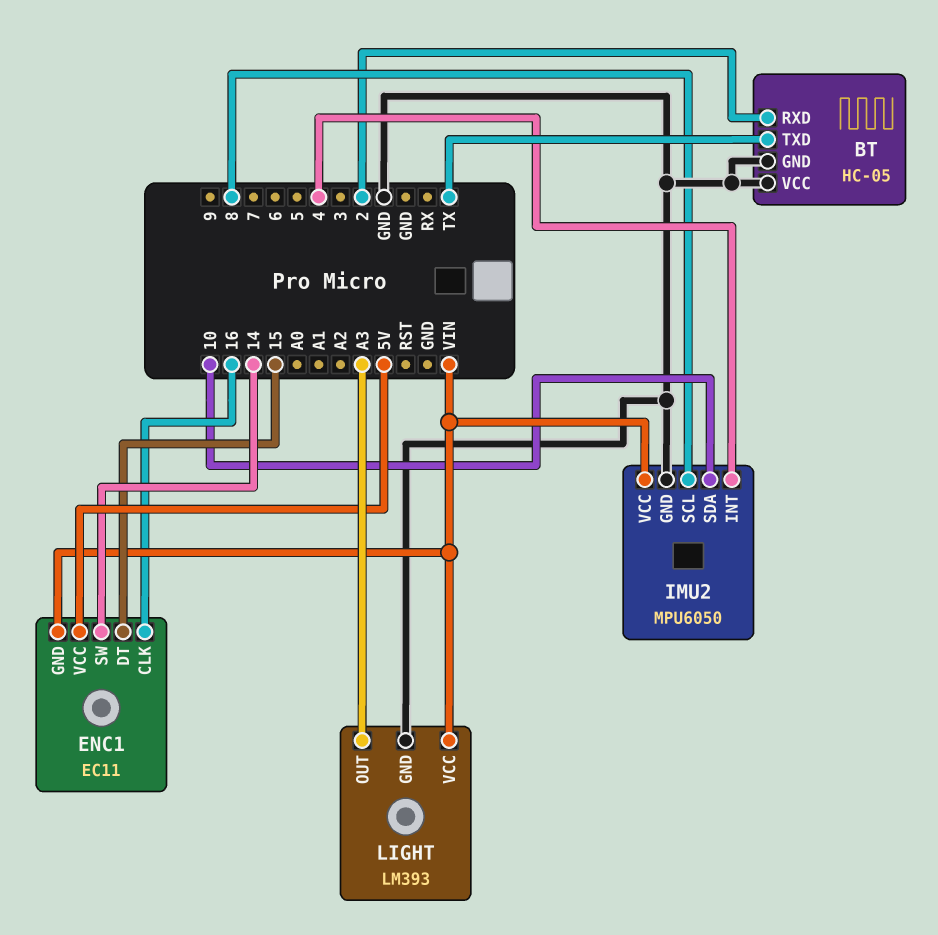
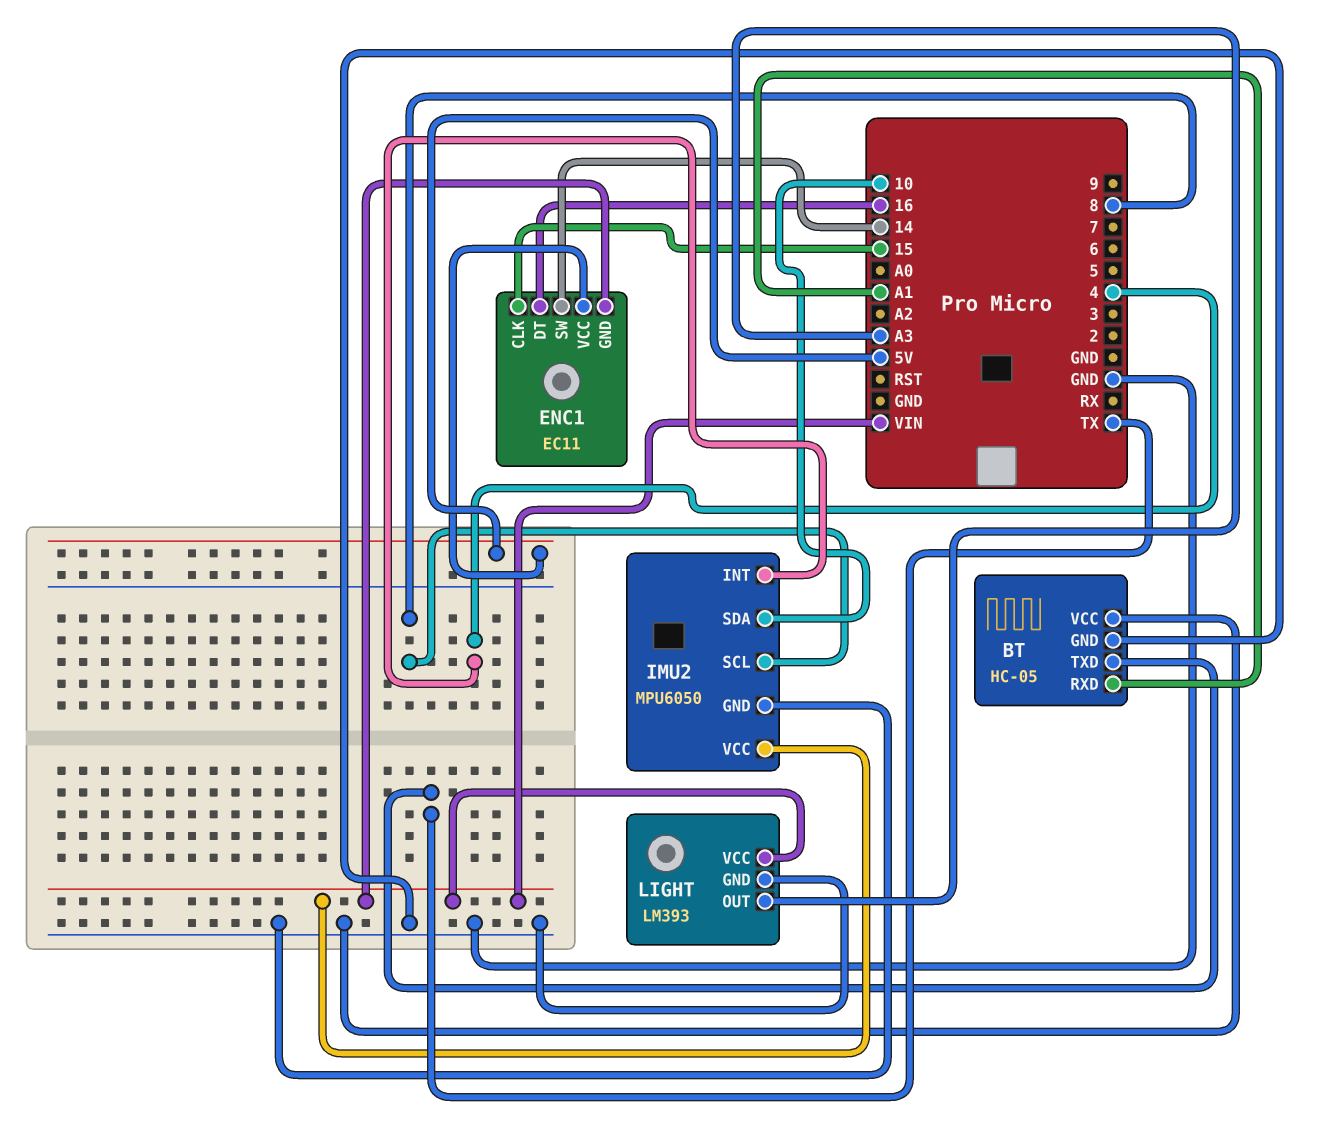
BT pin RXD: 2 -> A1
ENC1 pin CLK: 16 -> 15
ENC1 pin DT: 15 -> 16

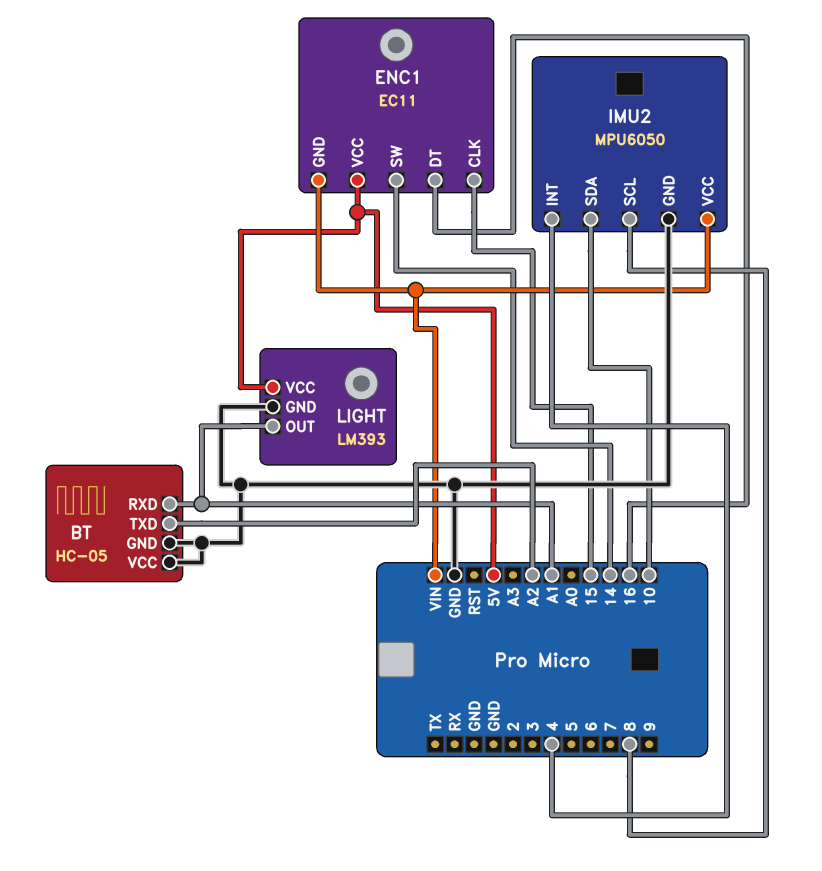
BT pin TXD: TX -> A2
LIGHT pin OUT: A3 -> A1
LIGHT pin VCC: VIN -> 5V

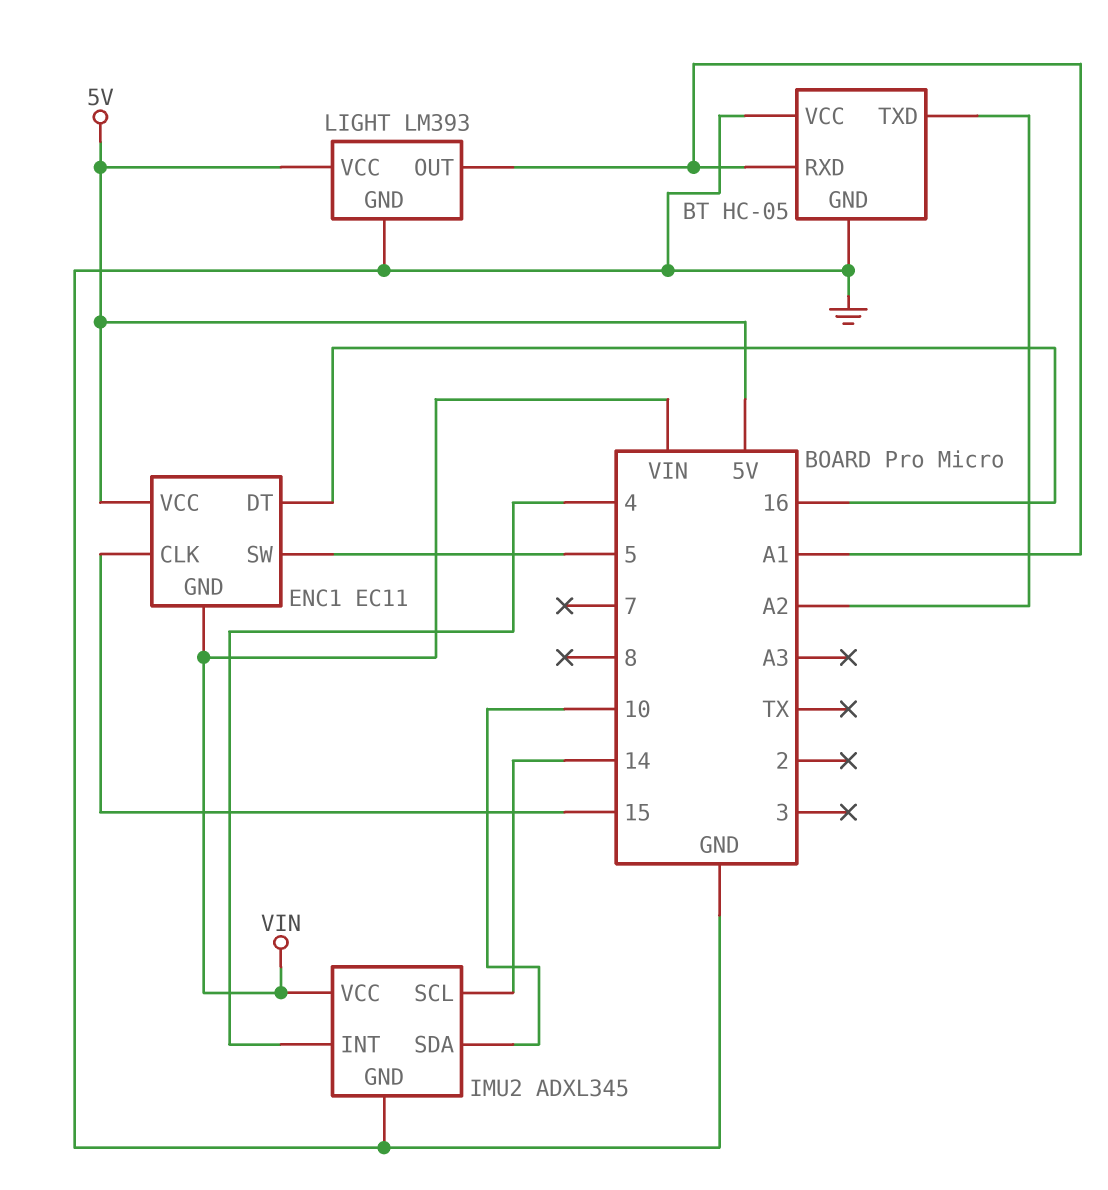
ENC1 pin SW: 14 -> 5
IMU2: MPU6050 -> ADXL345
IMU2 pin SCL: 8 -> 14

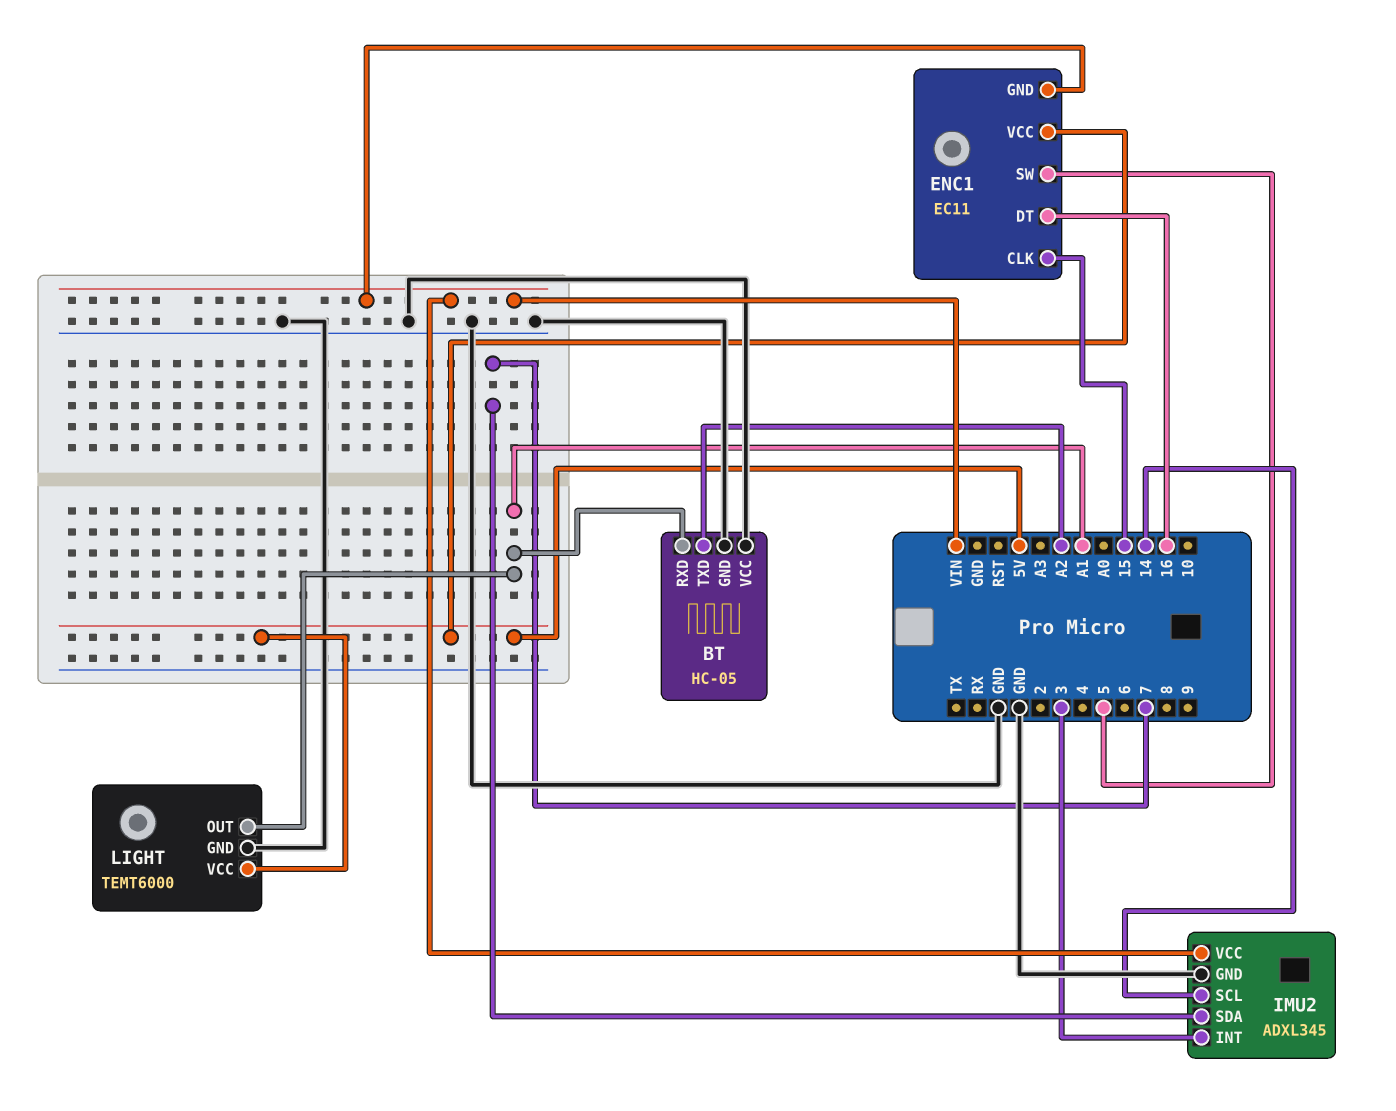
IMU2 pin INT: 4 -> 3
IMU2 pin SDA: 10 -> 7
LIGHT: LM393 -> TEMT6000

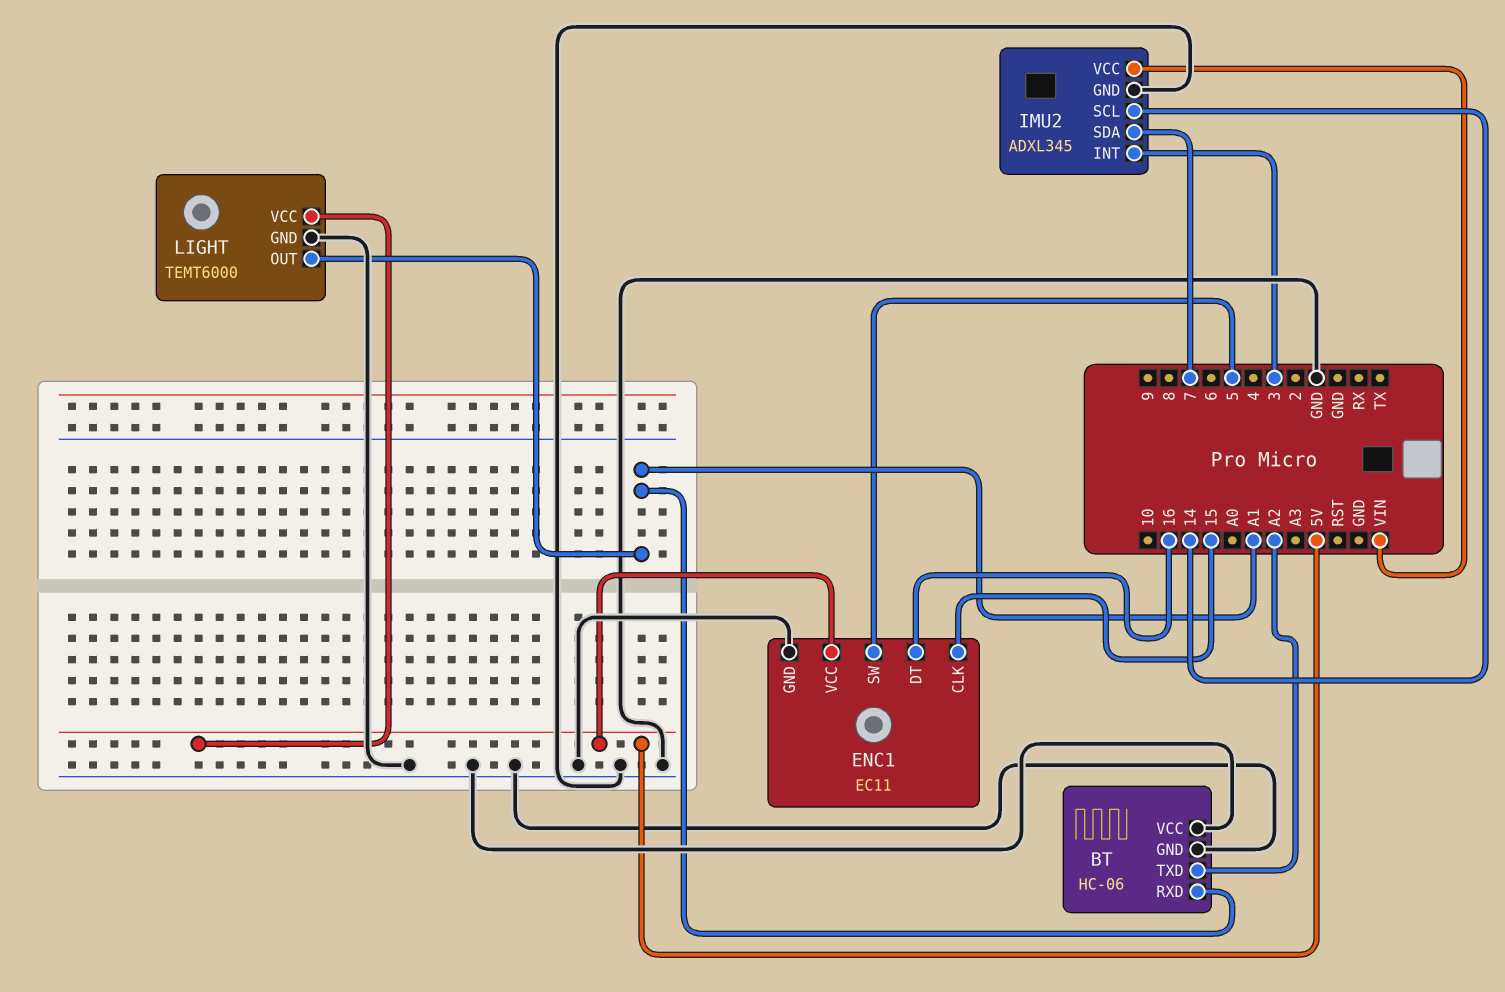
BT: HC-05 -> HC-06
ENC1 pin GND: VIN -> GND

